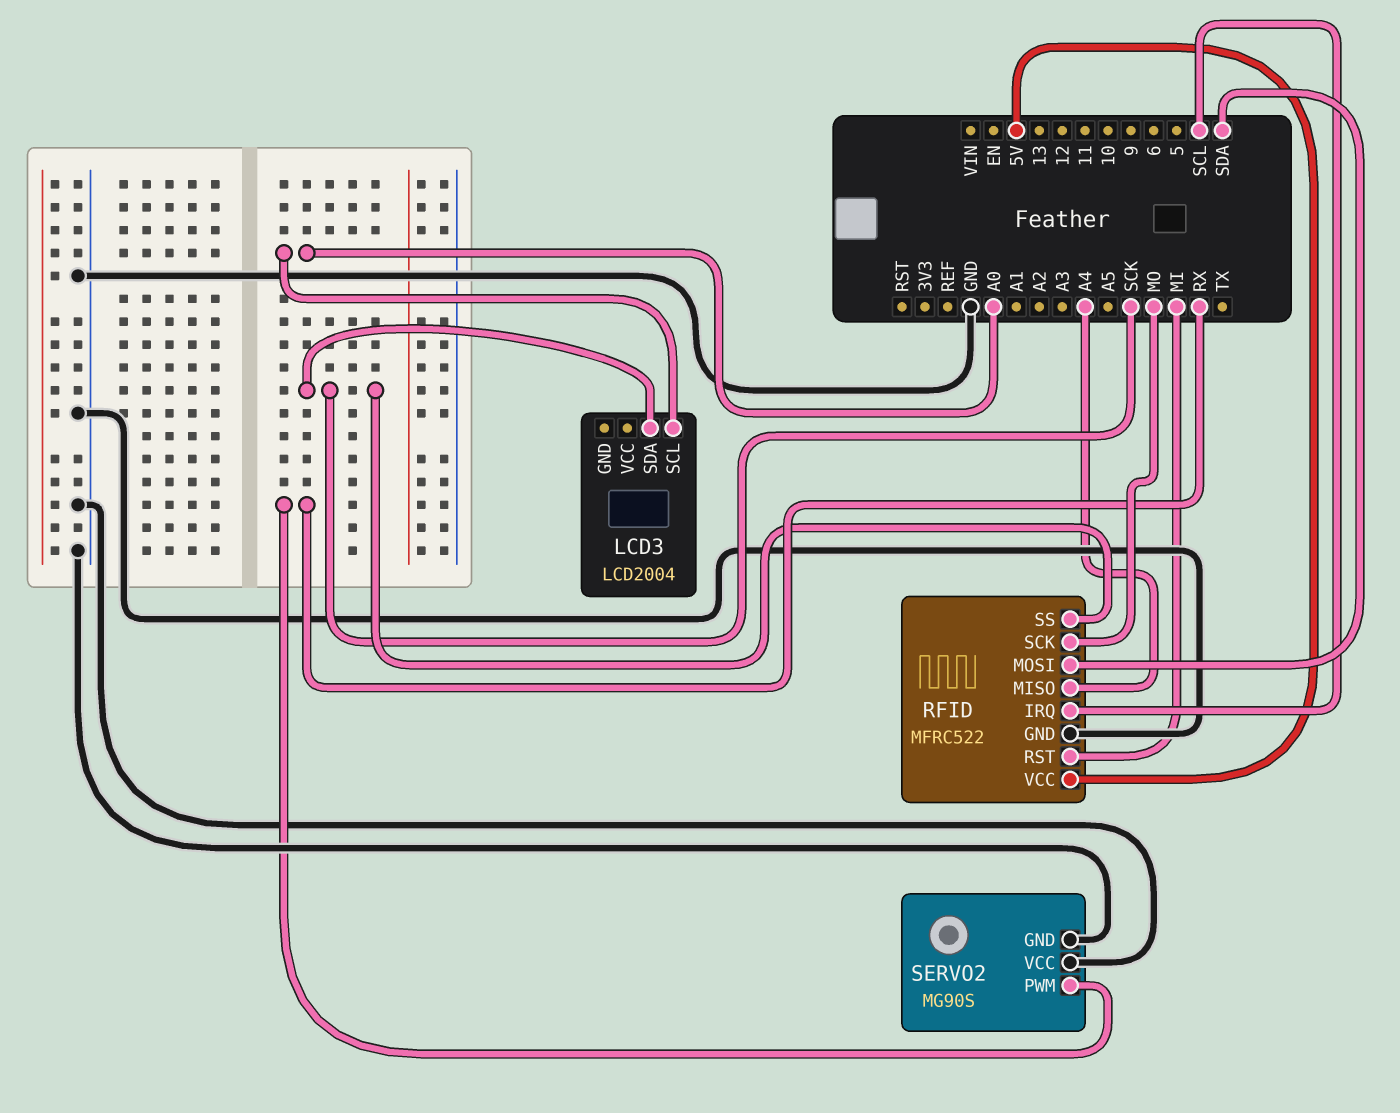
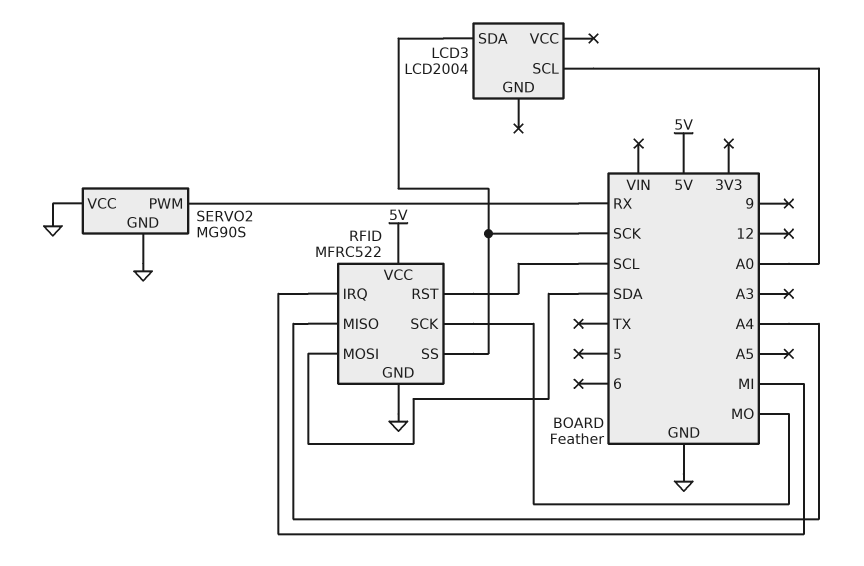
RFID pin IRQ: SCL -> MI
RFID pin RST: MI -> SCL

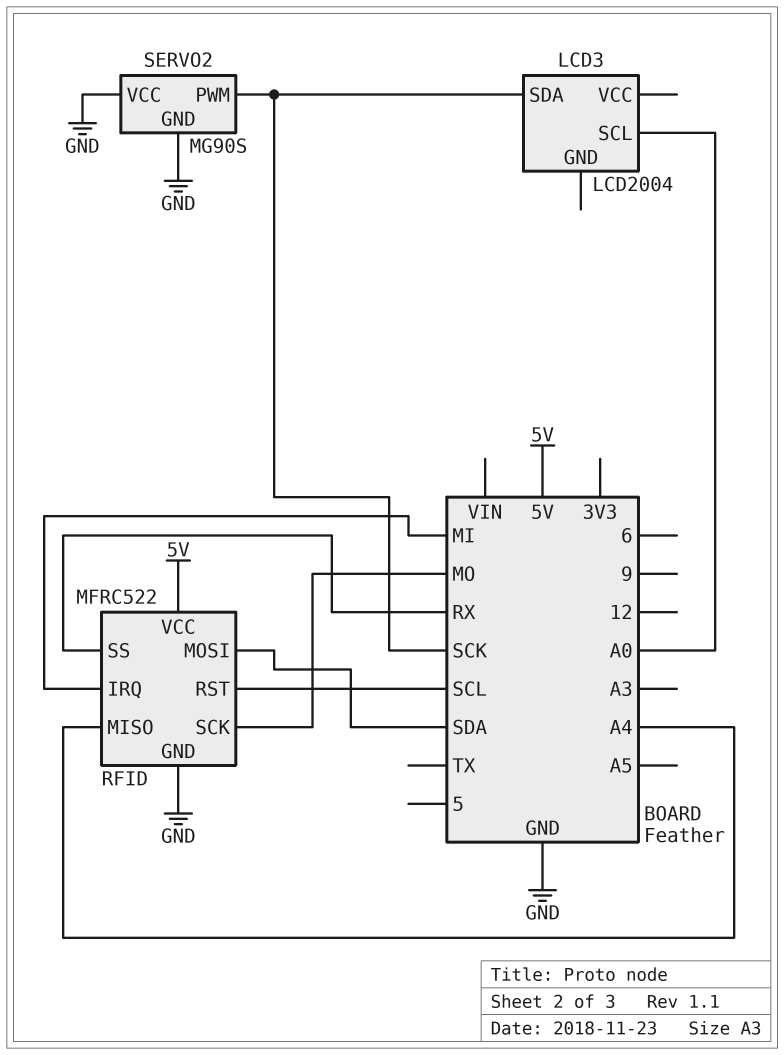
RFID pin SS: SCK -> RX
SERVO2 pin PWM: RX -> SCK

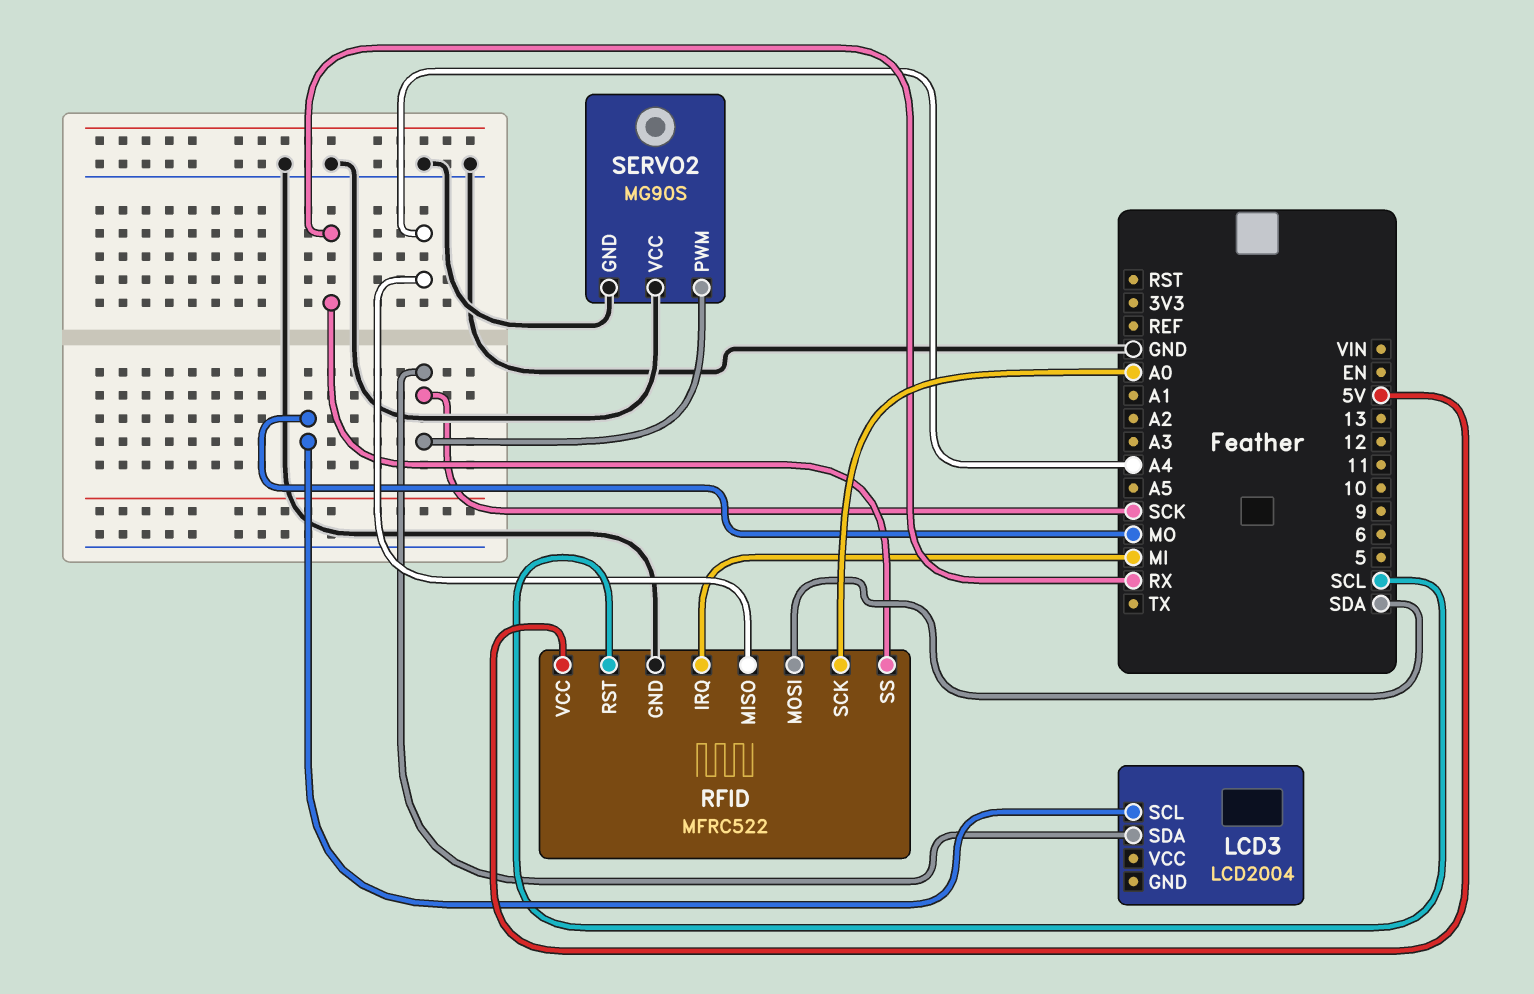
LCD3 pin SCL: A0 -> MO
RFID pin SCK: MO -> A0

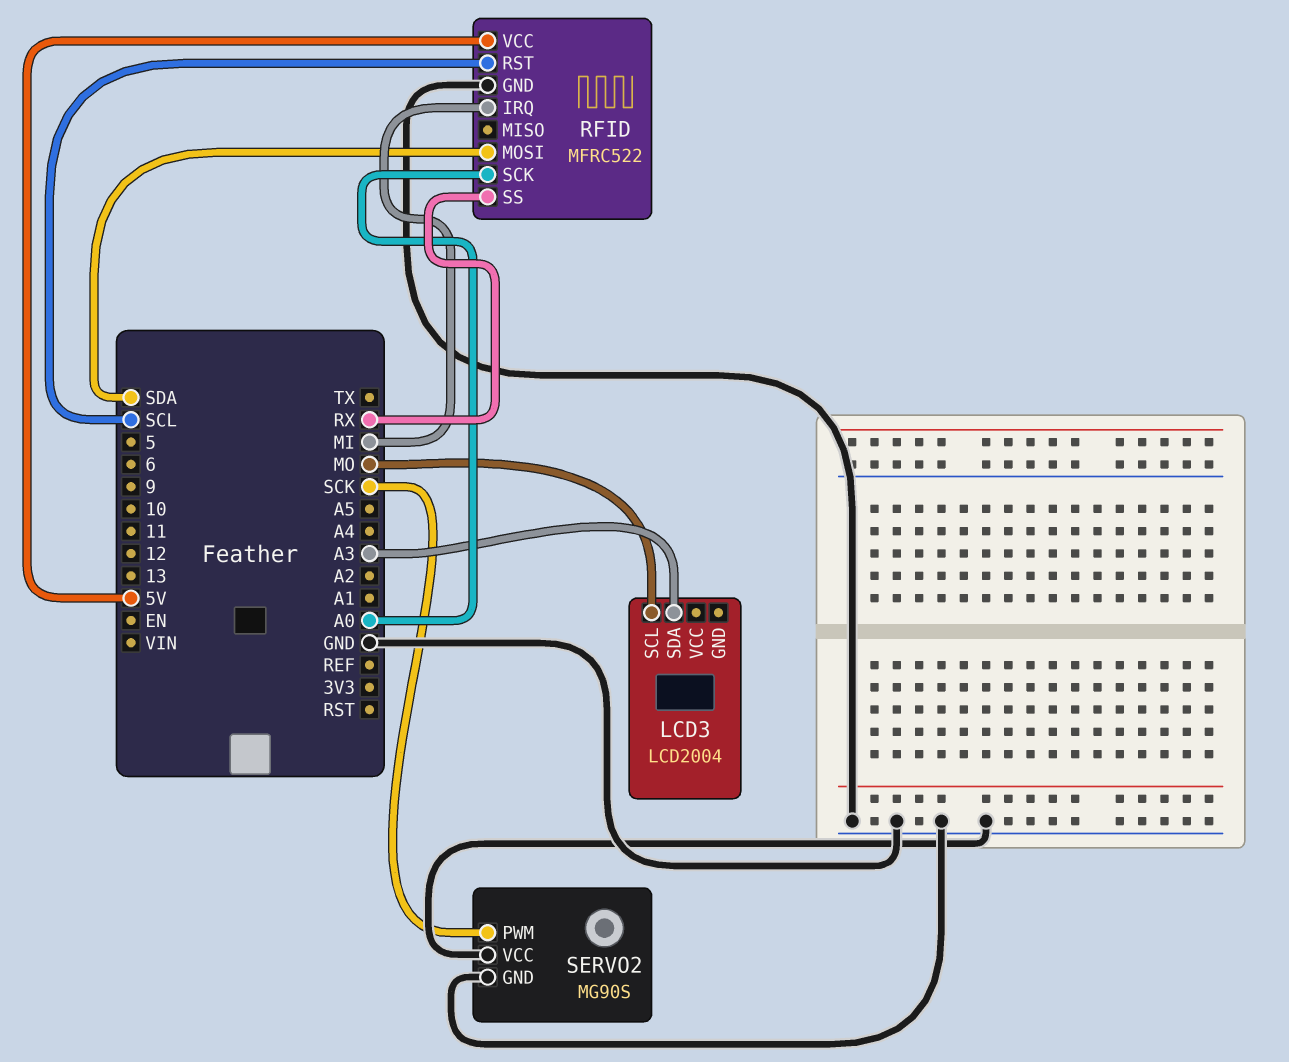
LCD3 pin SDA: SCK -> A3
RFID pin MISO: A4 -> none

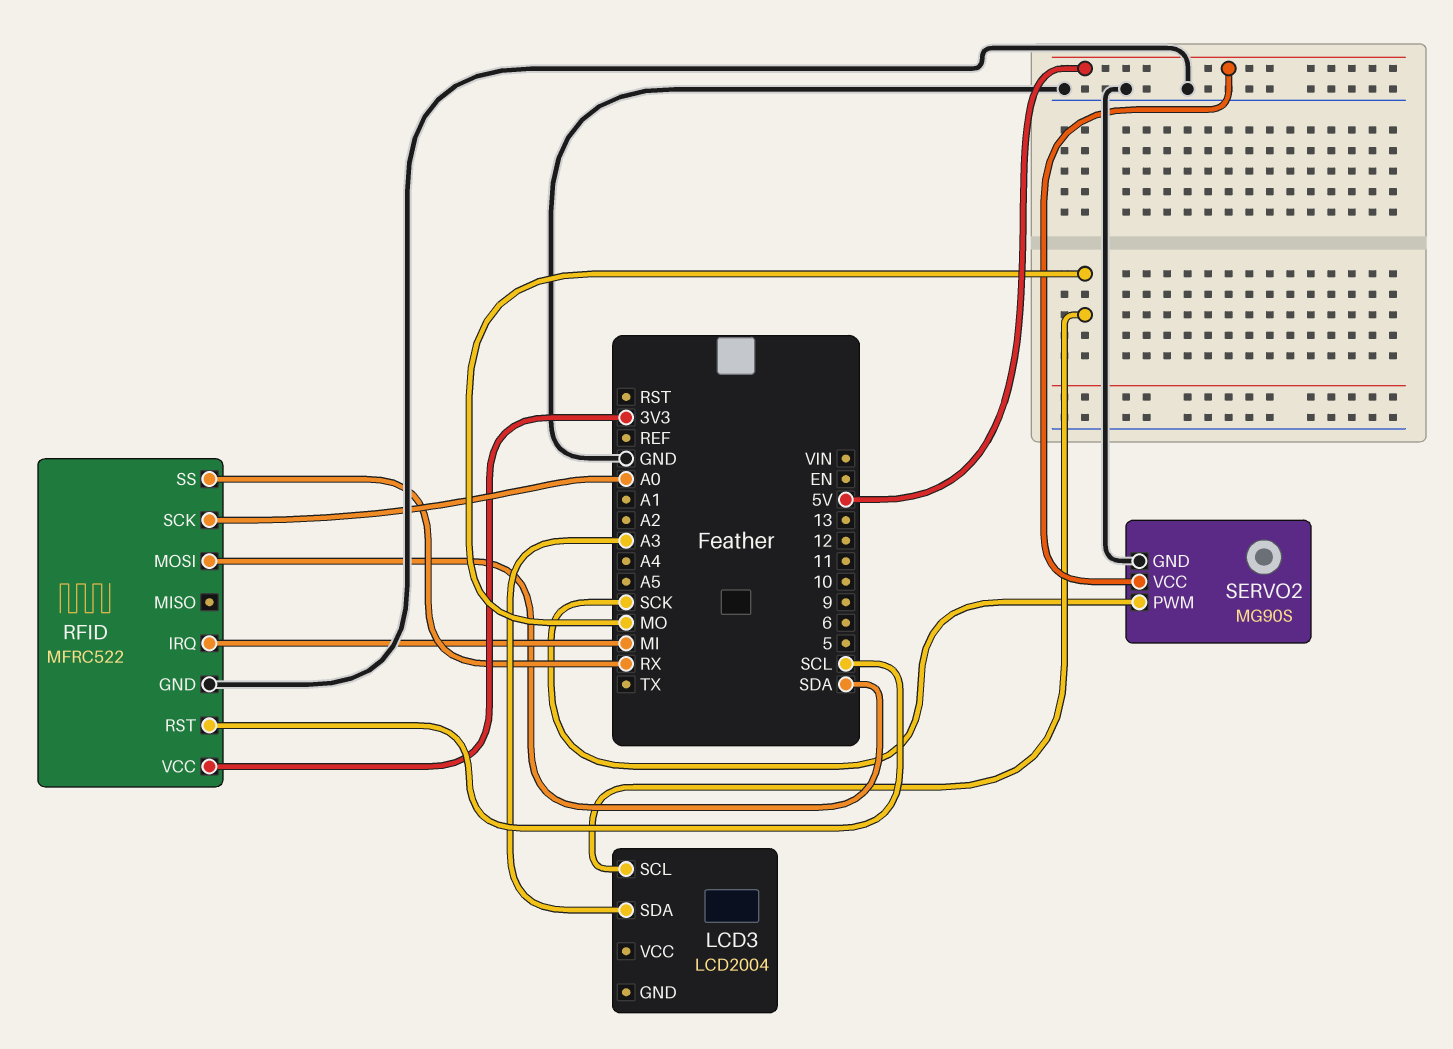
RFID pin VCC: 5V -> 3V3
SERVO2 pin VCC: GND -> 5V

